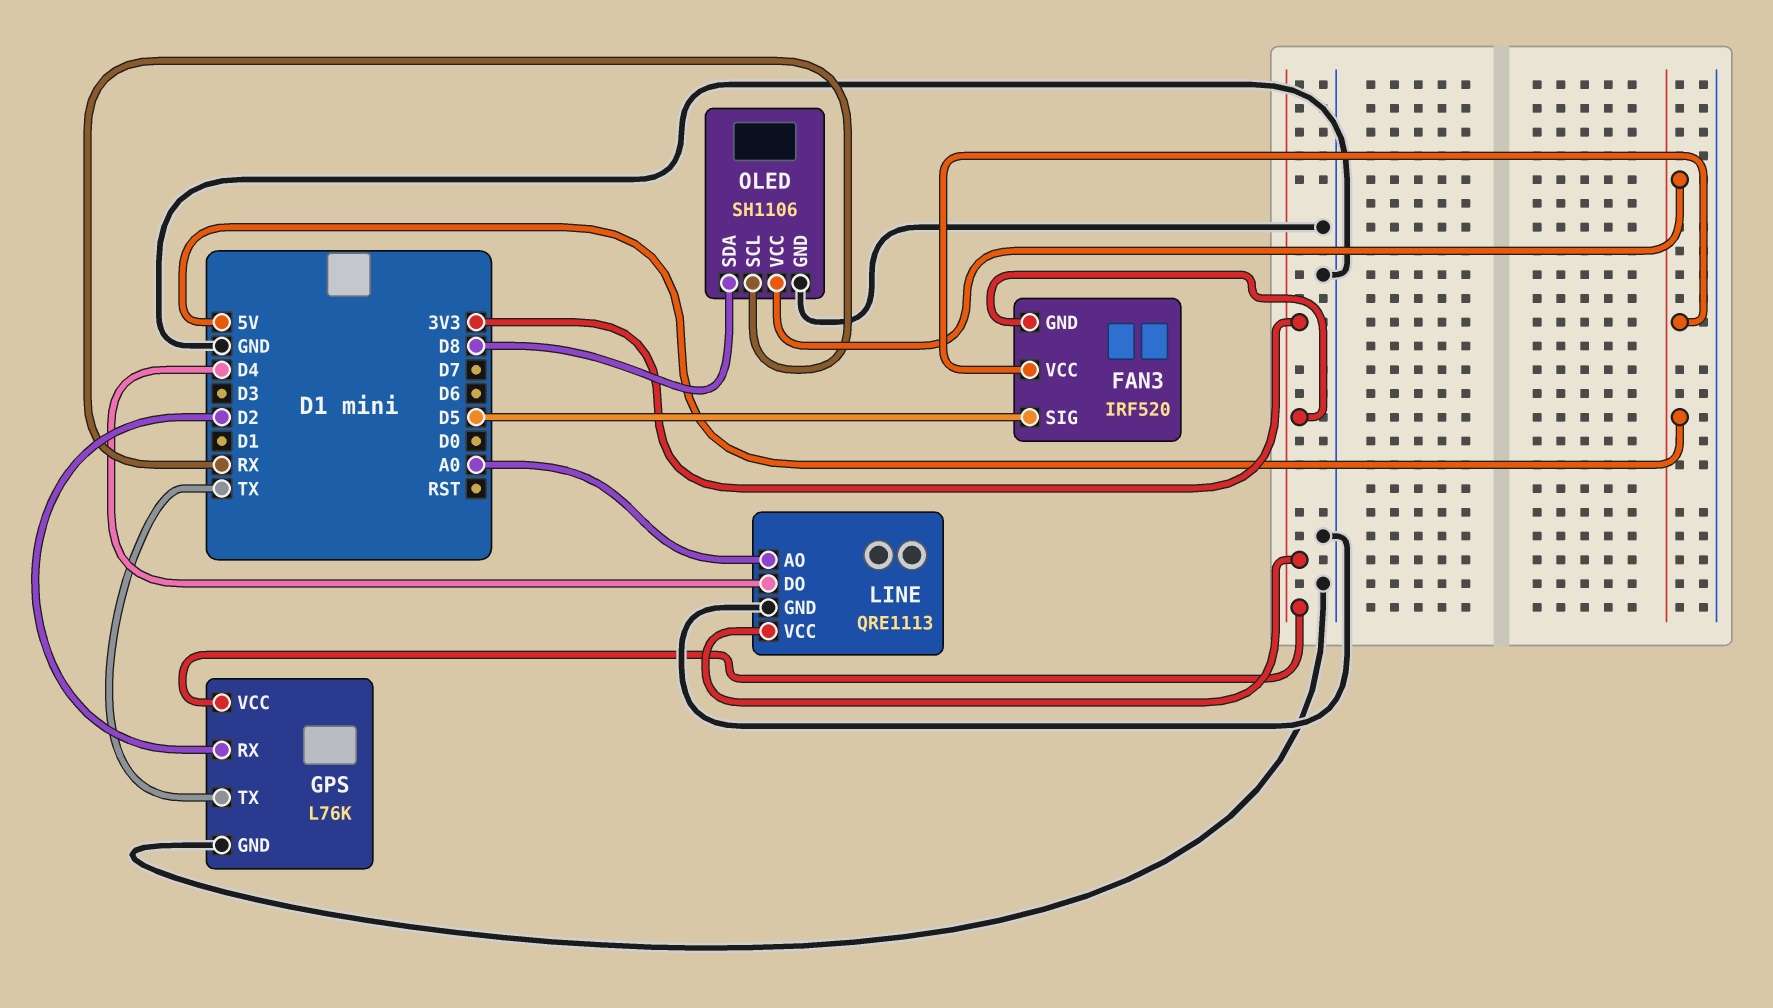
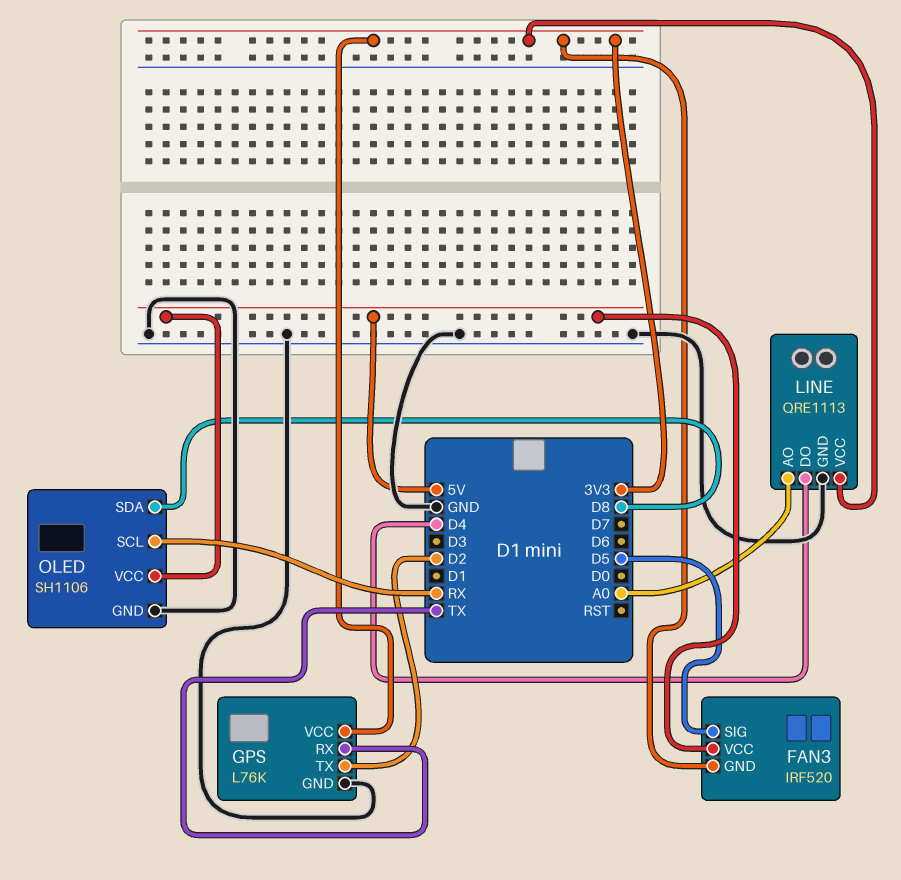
GPS pin RX: D2 -> TX
GPS pin TX: TX -> D2

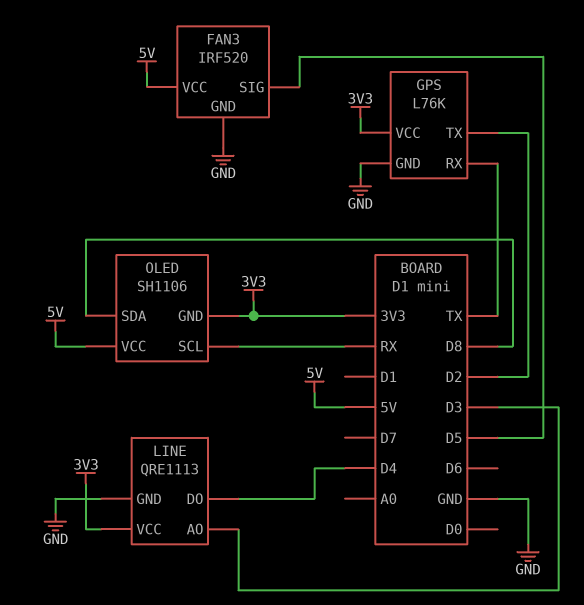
FAN3 pin GND: 3V3 -> GND
LINE pin AO: A0 -> D3
OLED pin GND: GND -> 3V3

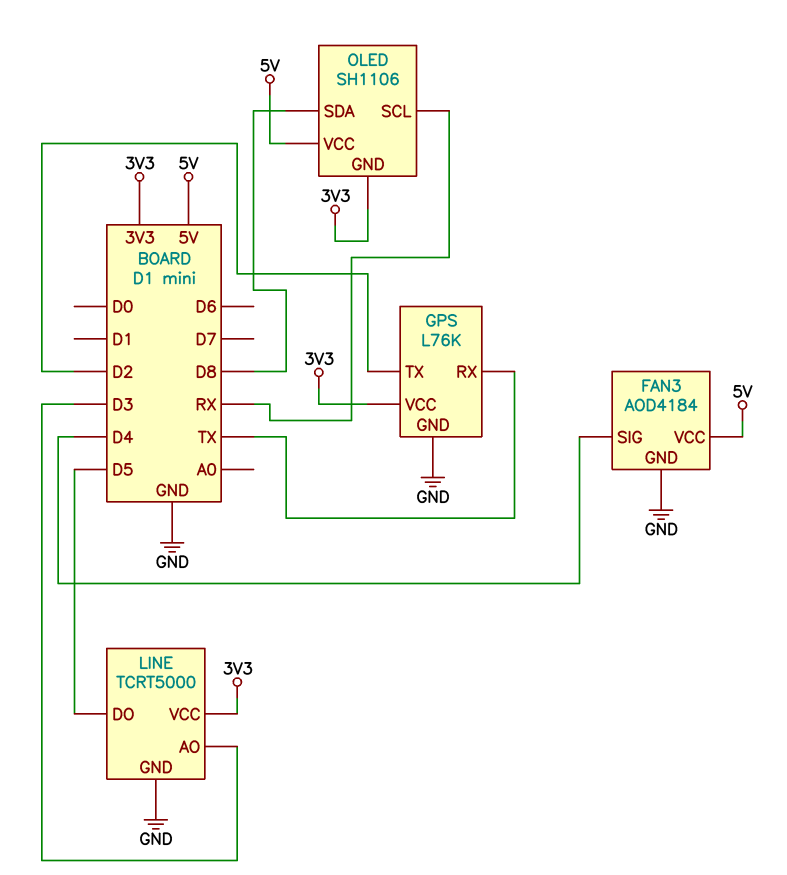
FAN3: IRF520 -> AOD4184
FAN3 pin SIG: D5 -> D4
LINE: QRE1113 -> TCRT5000
LINE pin DO: D4 -> D5

